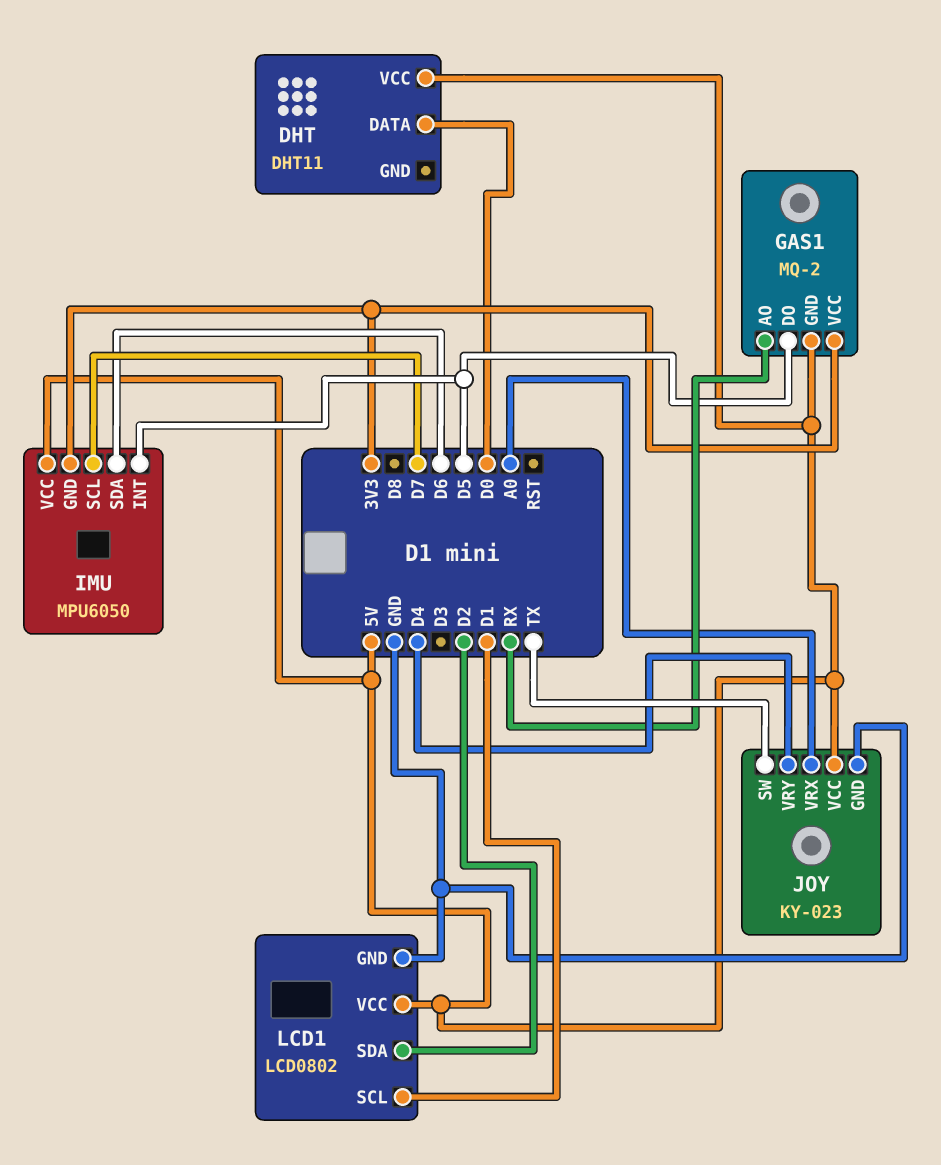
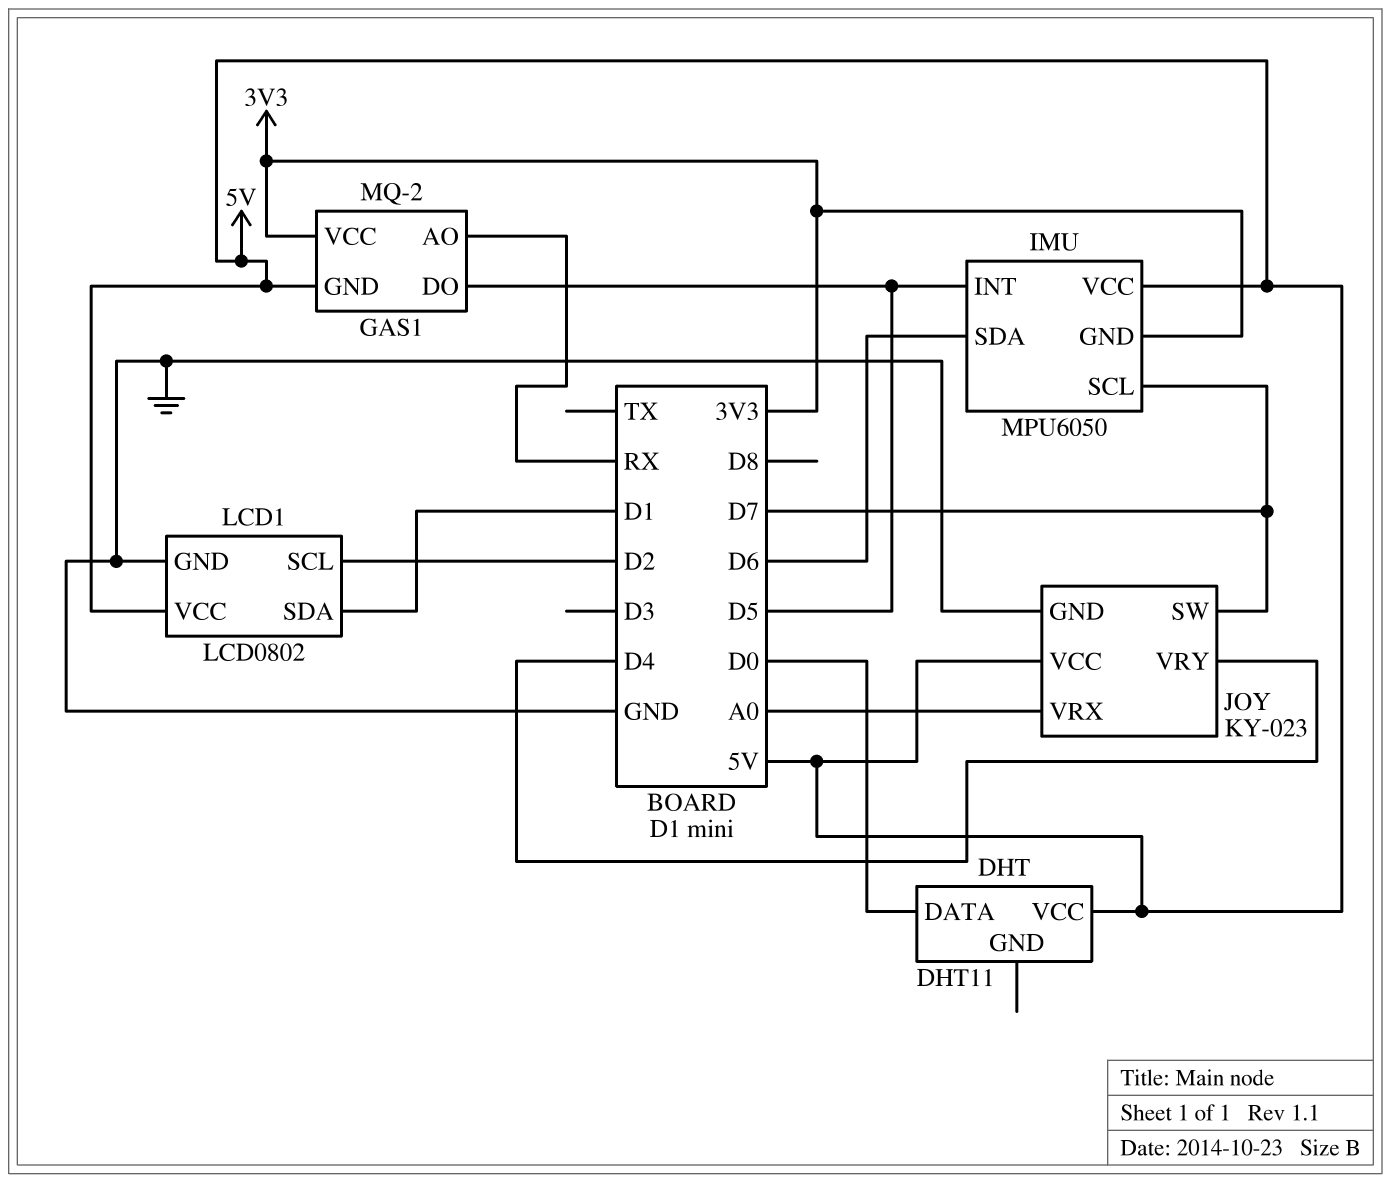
JOY pin SW: TX -> D7
LCD1 pin SCL: D1 -> D2
LCD1 pin SDA: D2 -> D1

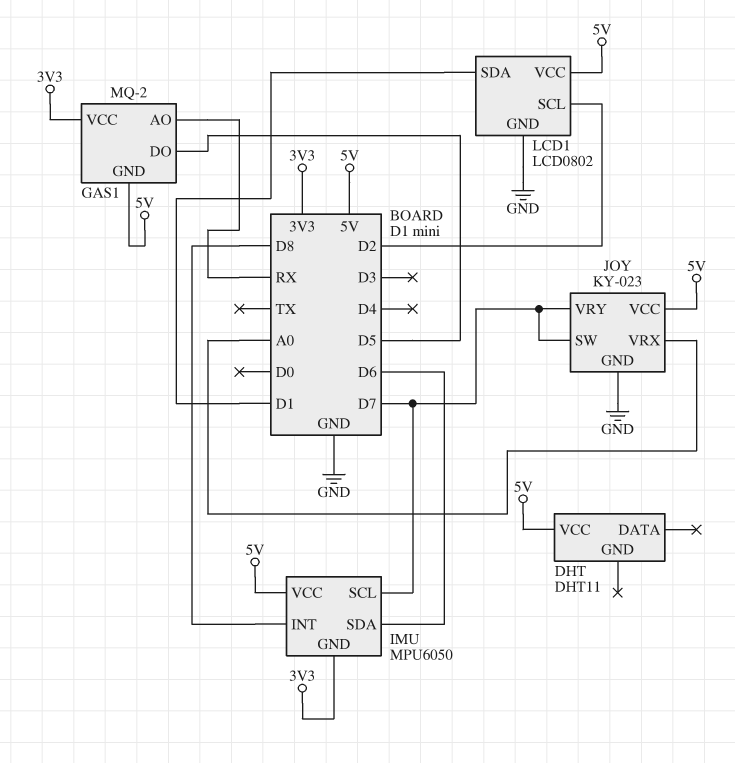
DHT pin DATA: D0 -> none
IMU pin INT: D5 -> D8
JOY pin VRY: D4 -> D7

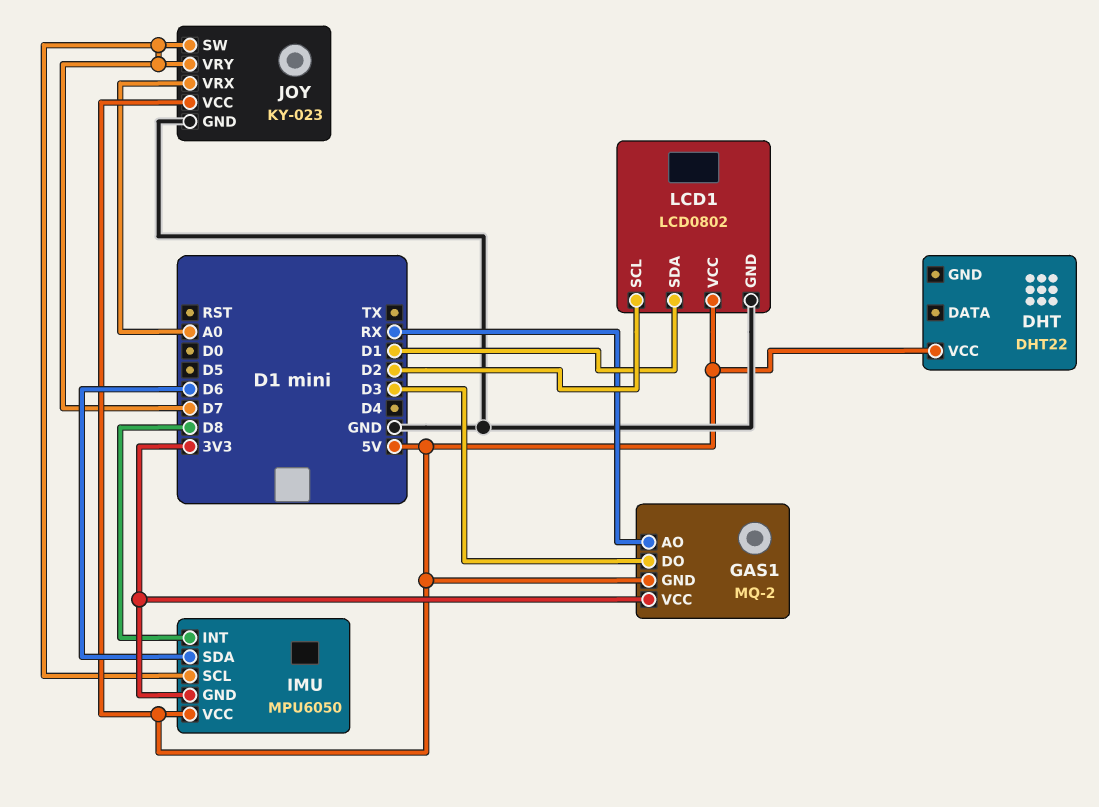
DHT: DHT11 -> DHT22
GAS1 pin DO: D5 -> D3

